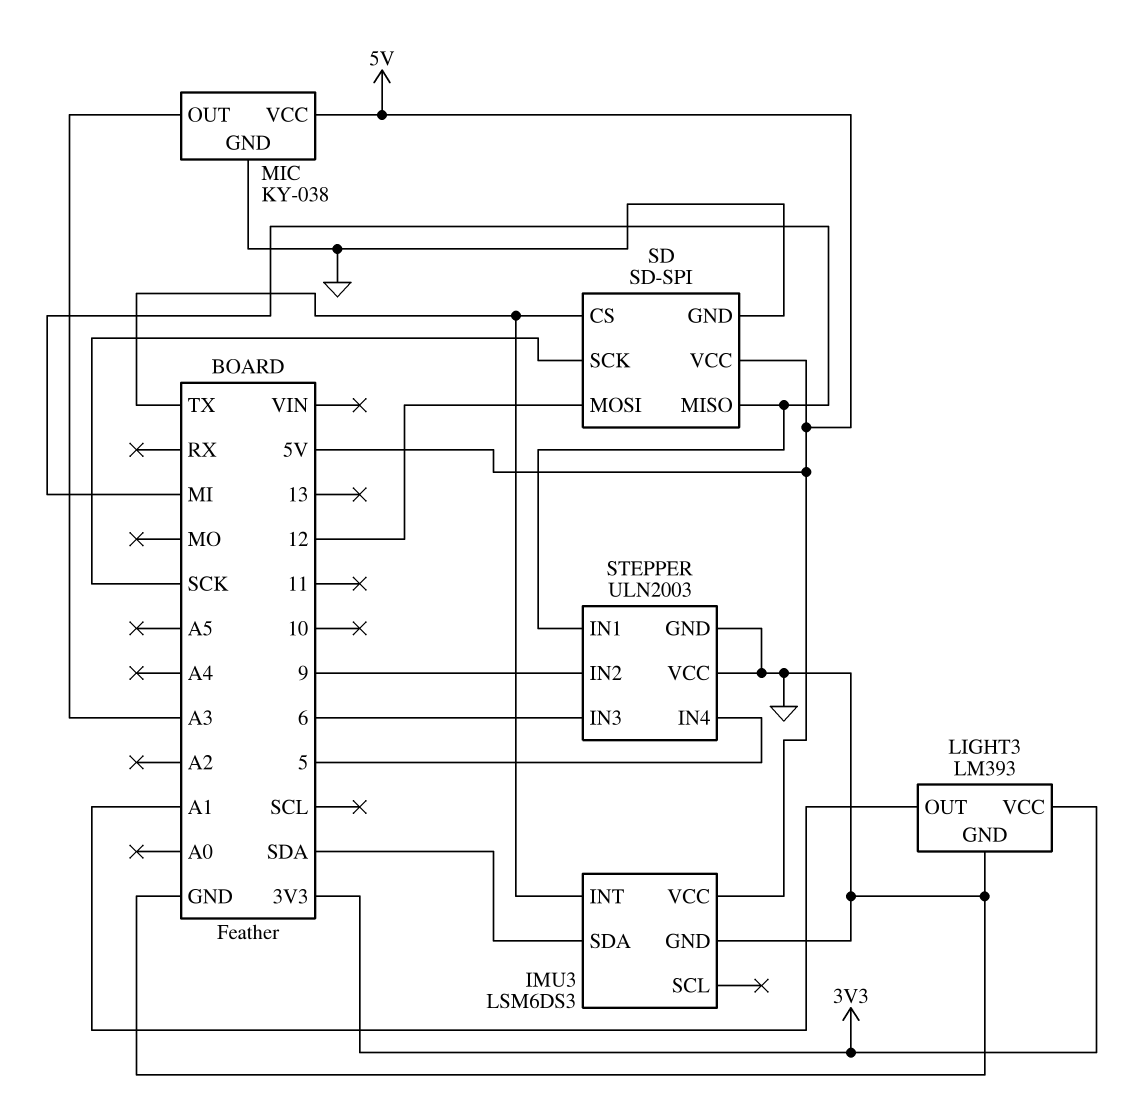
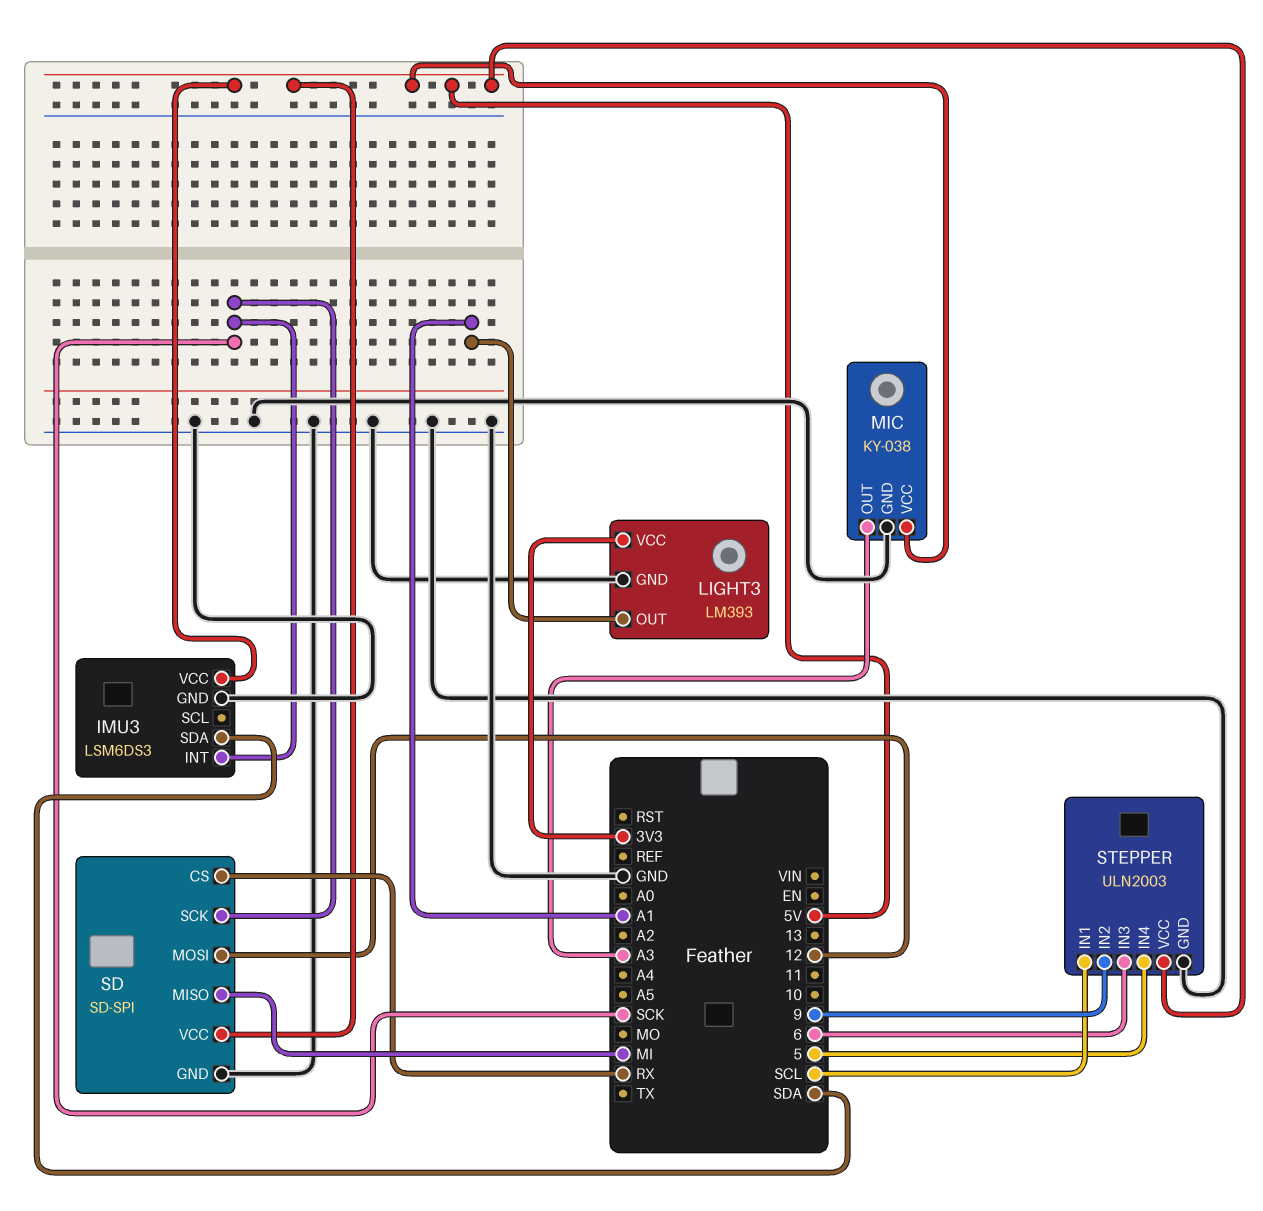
IMU3 pin INT: TX -> SCK
SD pin CS: TX -> RX
STEPPER pin IN1: MI -> SCL
STEPPER pin VCC: GND -> 5V

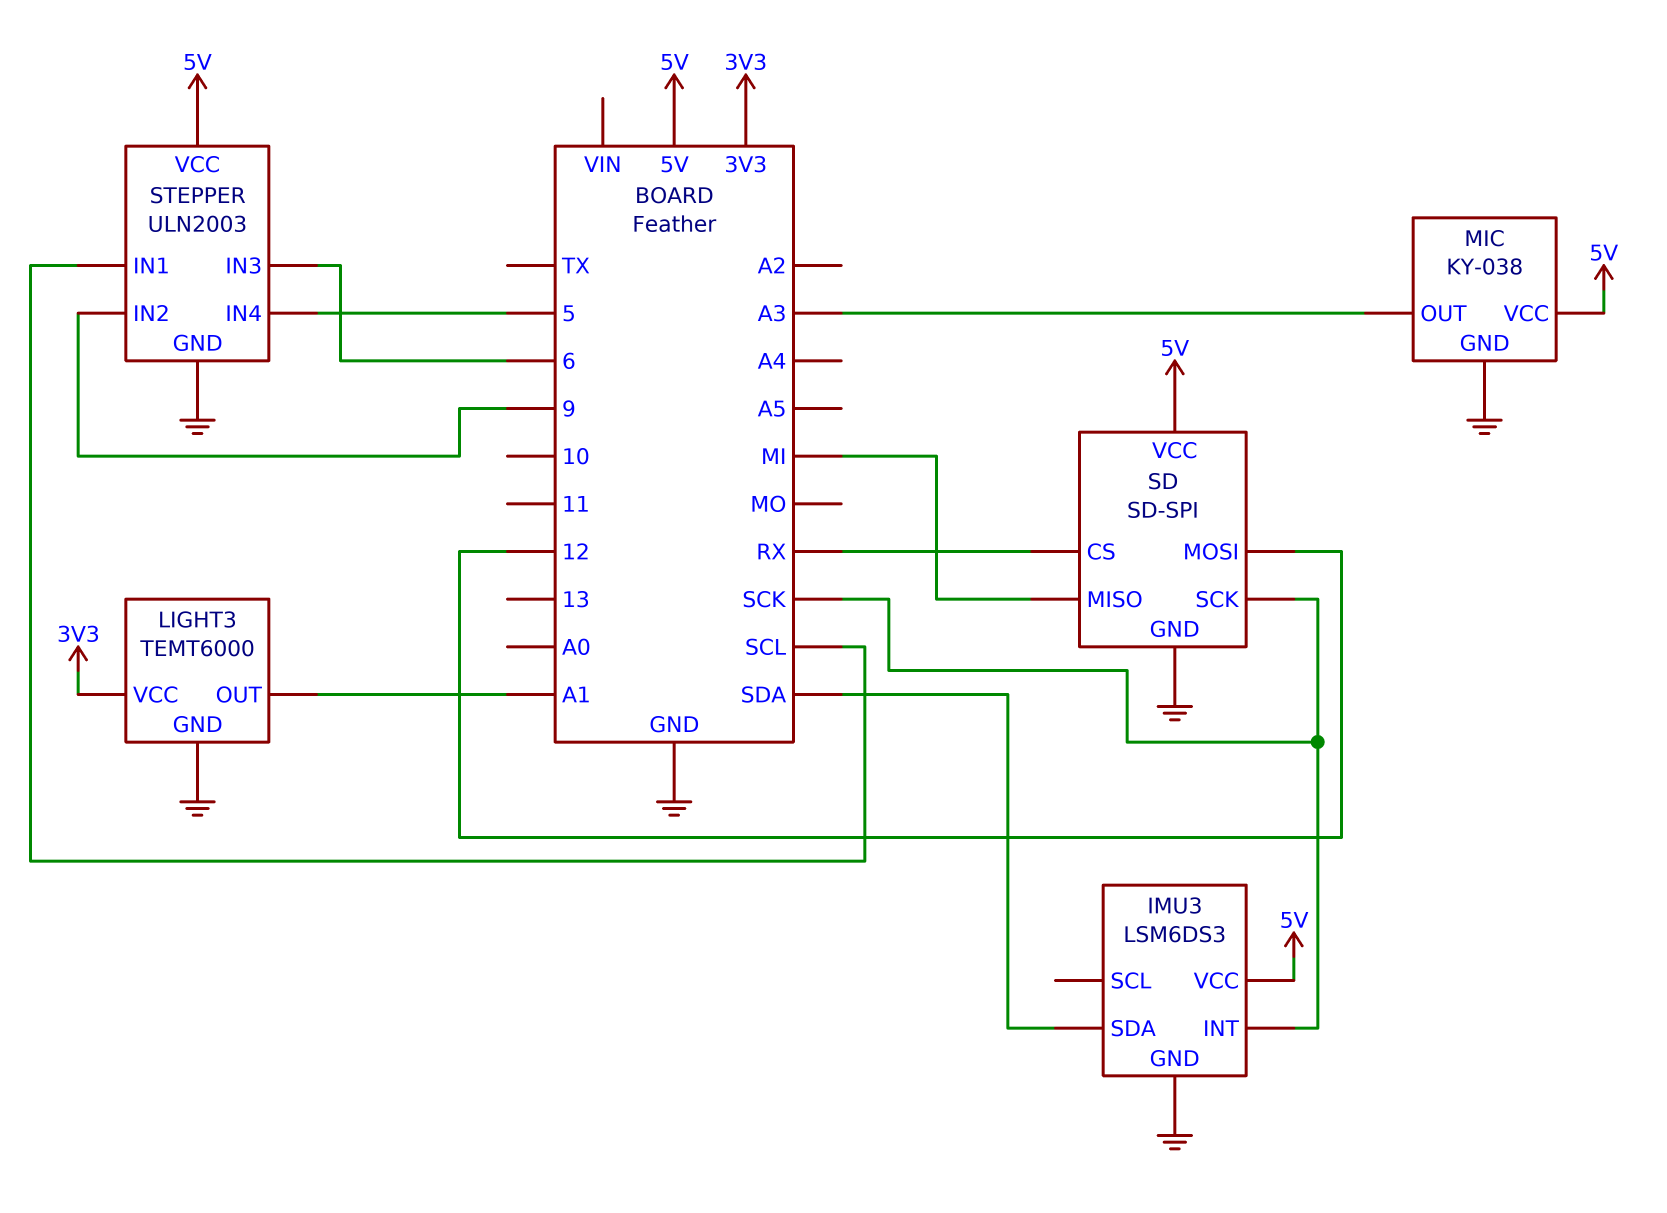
LIGHT3: LM393 -> TEMT6000

